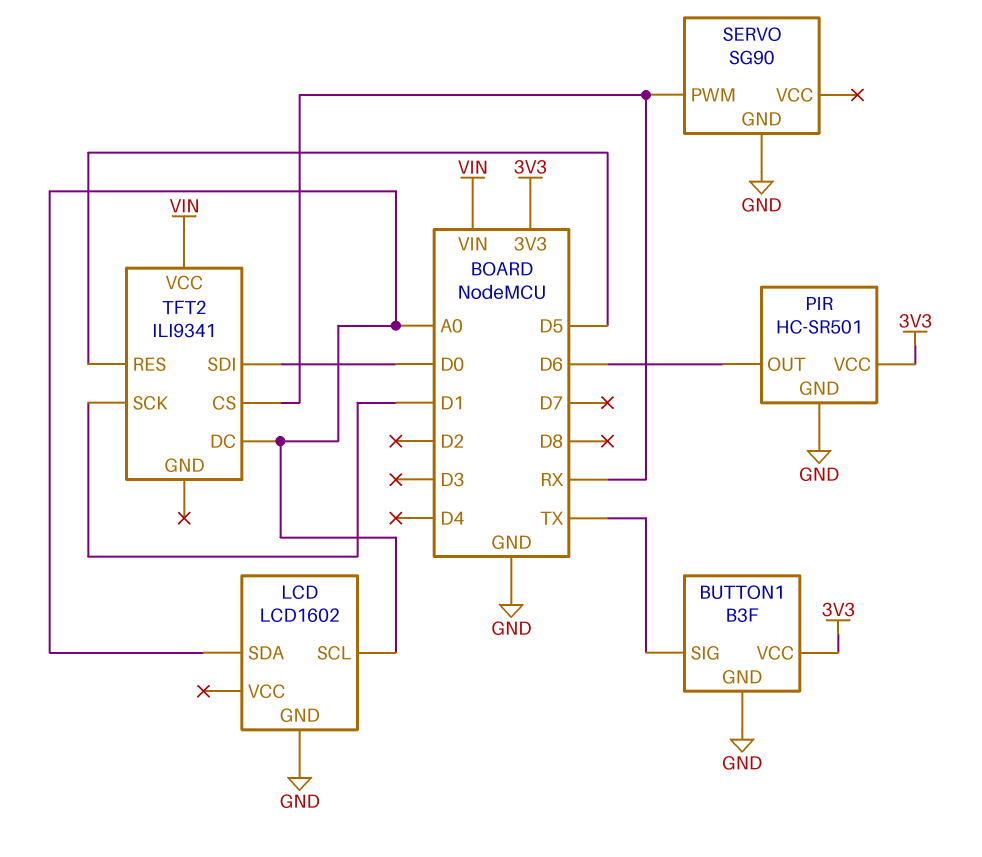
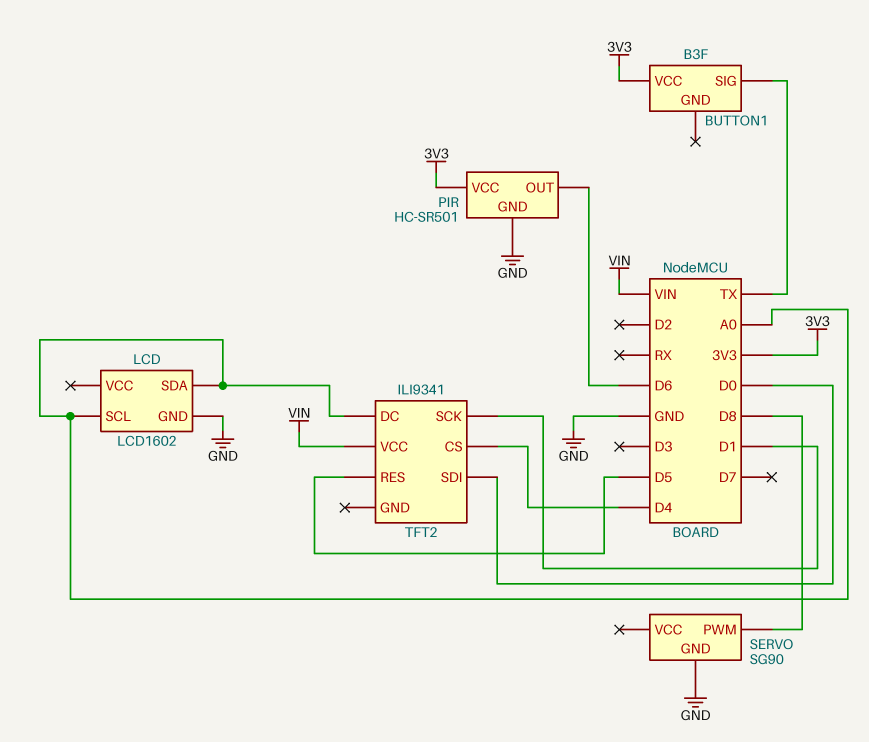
BUTTON1 pin GND: GND -> none
SERVO pin PWM: RX -> D8
TFT2 pin CS: RX -> D4

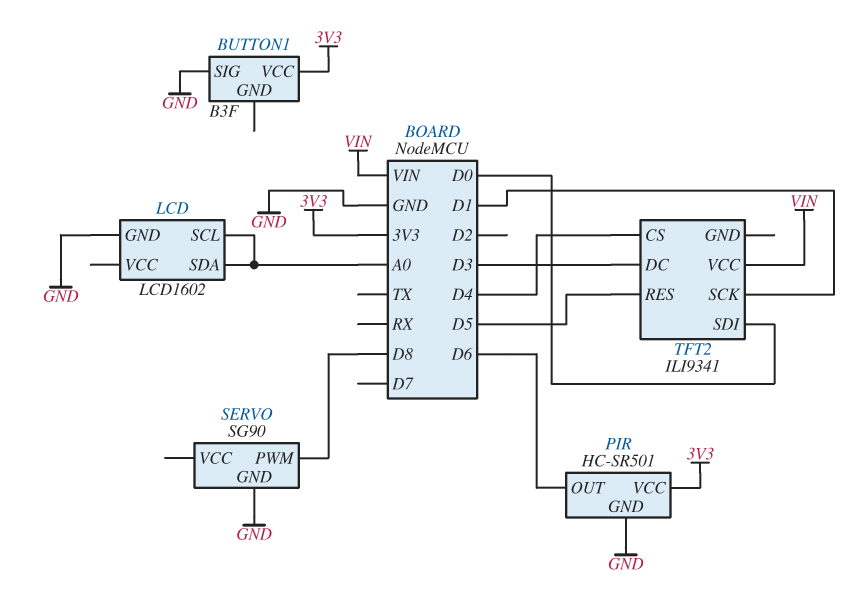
BUTTON1 pin SIG: TX -> GND
TFT2 pin DC: A0 -> D3

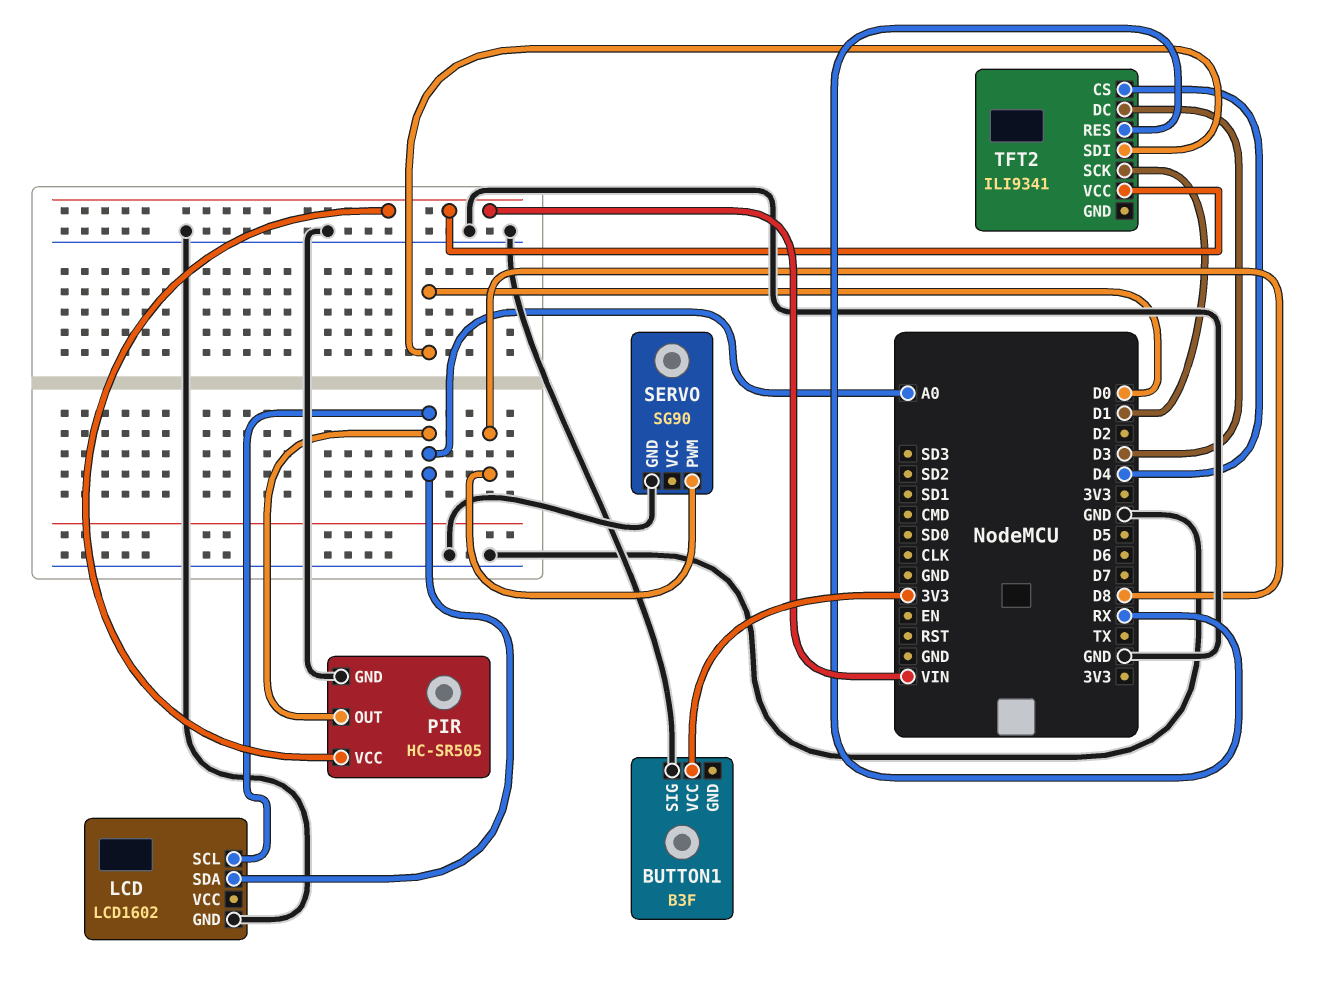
PIR: HC-SR501 -> HC-SR505
PIR pin OUT: D6 -> A0
PIR pin VCC: 3V3 -> VIN
TFT2 pin RES: D5 -> RX

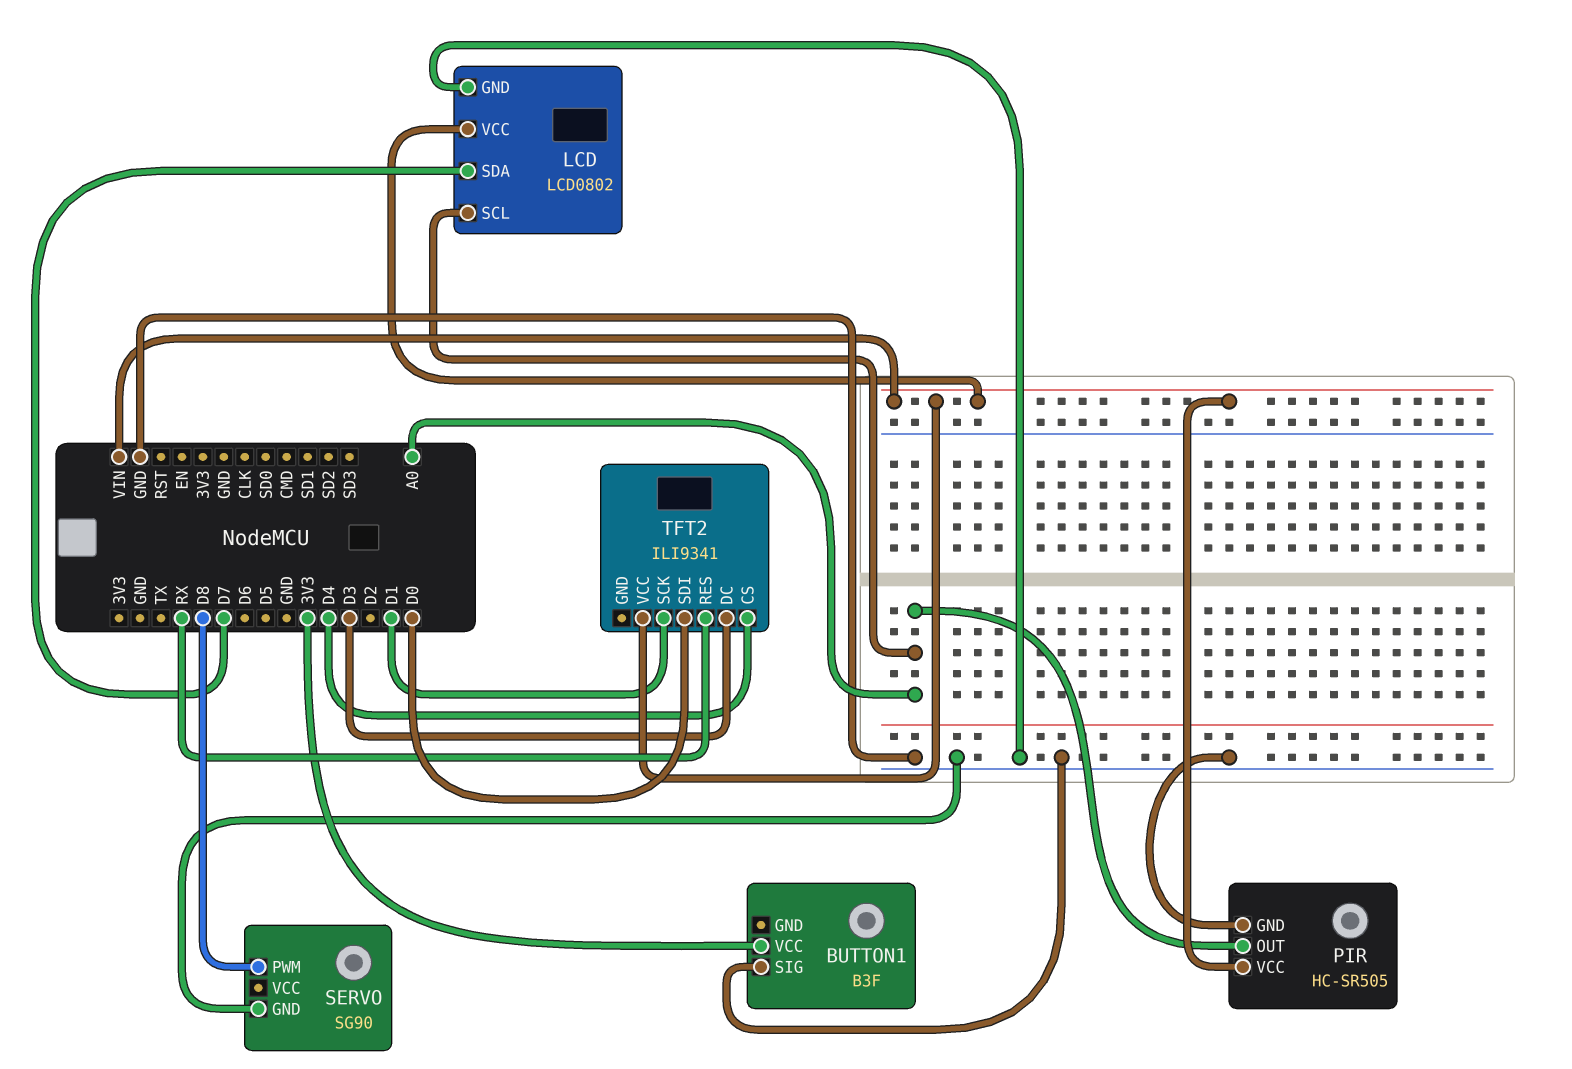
LCD: LCD1602 -> LCD0802
LCD pin SDA: A0 -> D7
LCD pin VCC: none -> VIN

